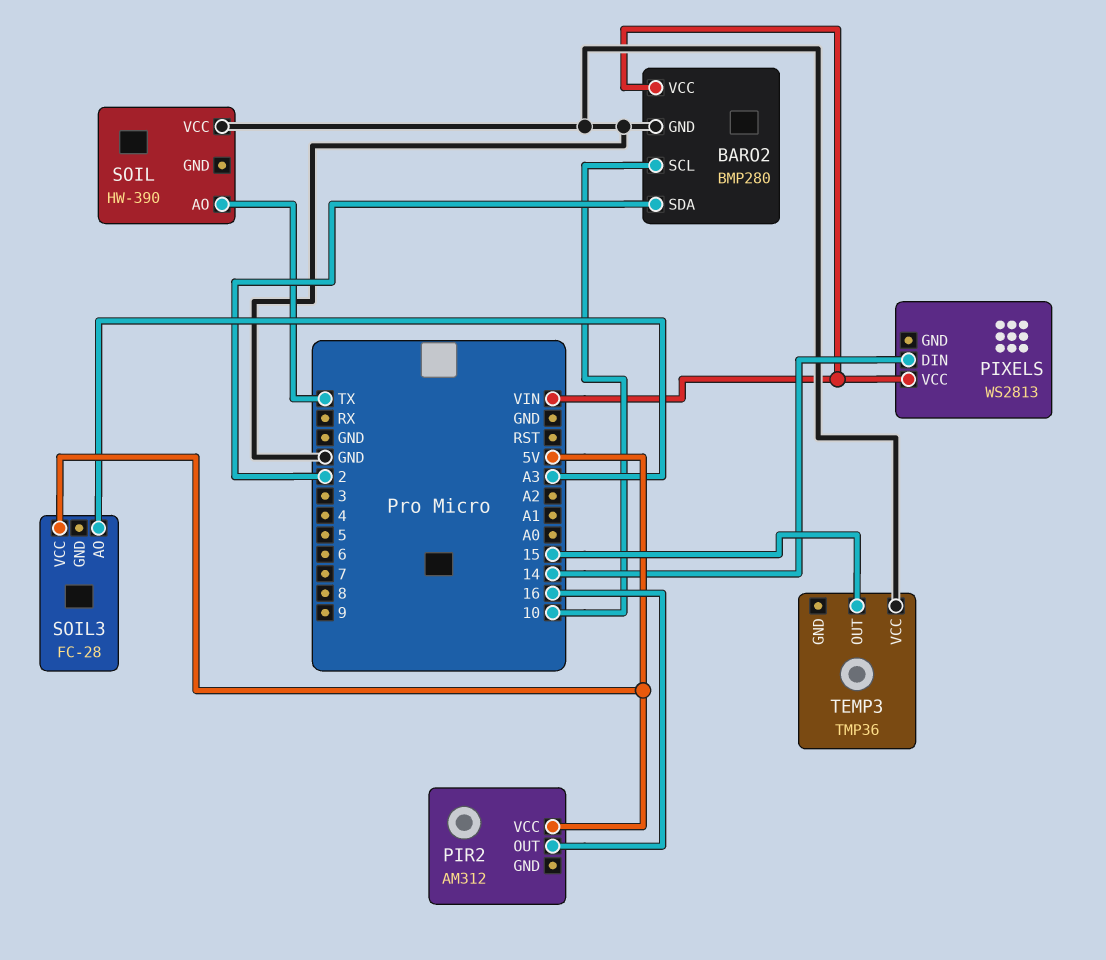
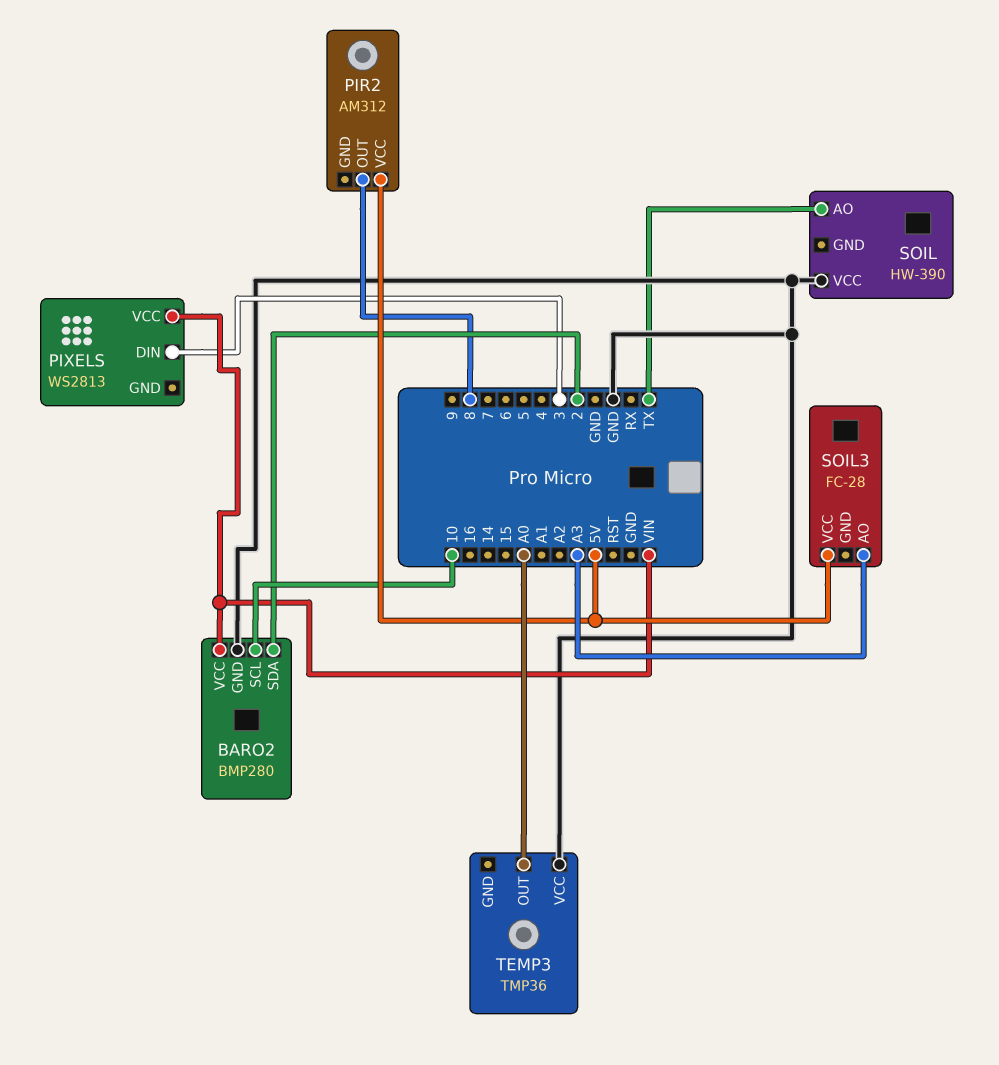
PIR2 pin OUT: 16 -> 8
PIXELS pin DIN: 14 -> 3
TEMP3 pin OUT: 15 -> A0

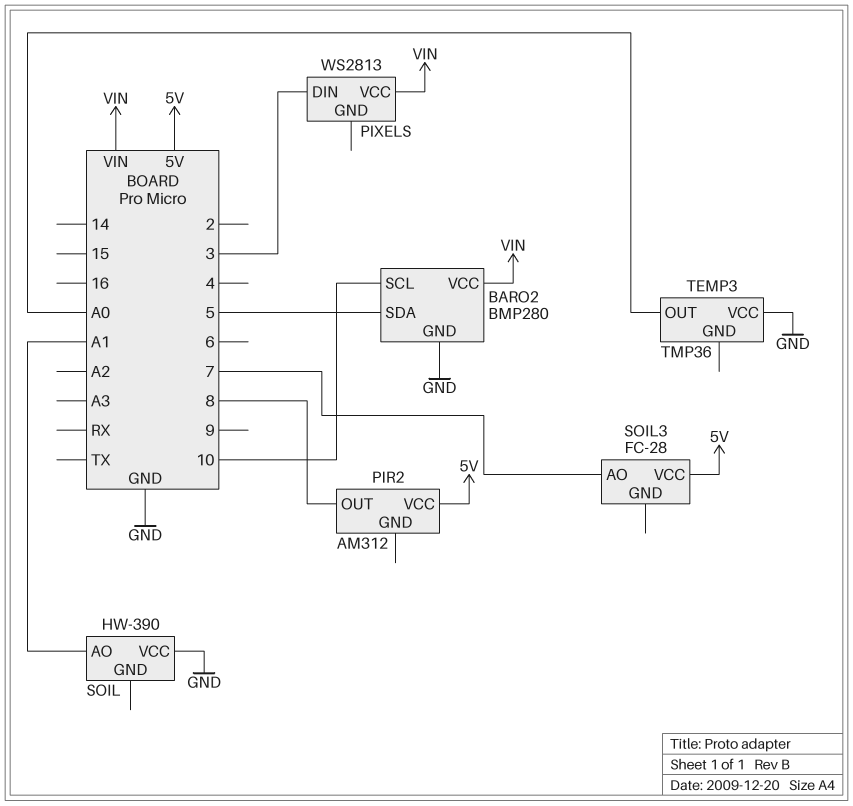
BARO2 pin SDA: 2 -> 5
SOIL pin AO: TX -> A1
SOIL3 pin AO: A3 -> 7

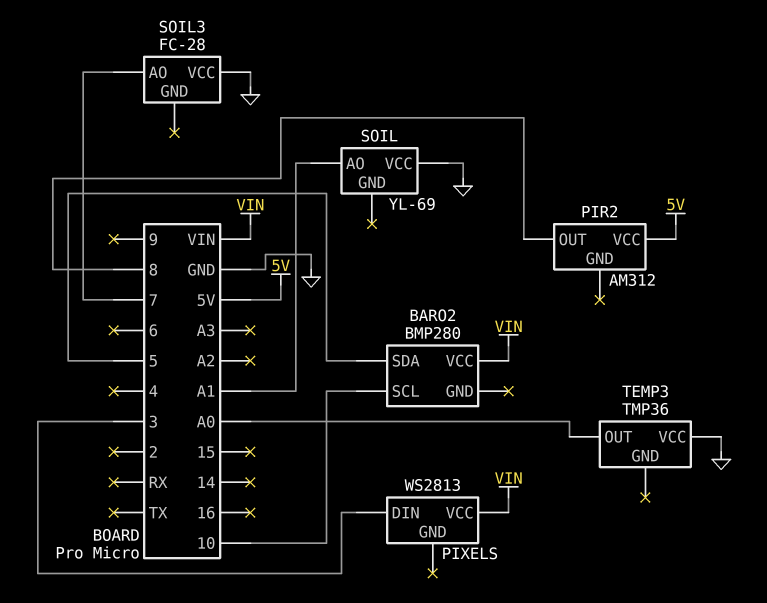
BARO2 pin GND: GND -> none
SOIL: HW-390 -> YL-69
SOIL3 pin VCC: 5V -> GND

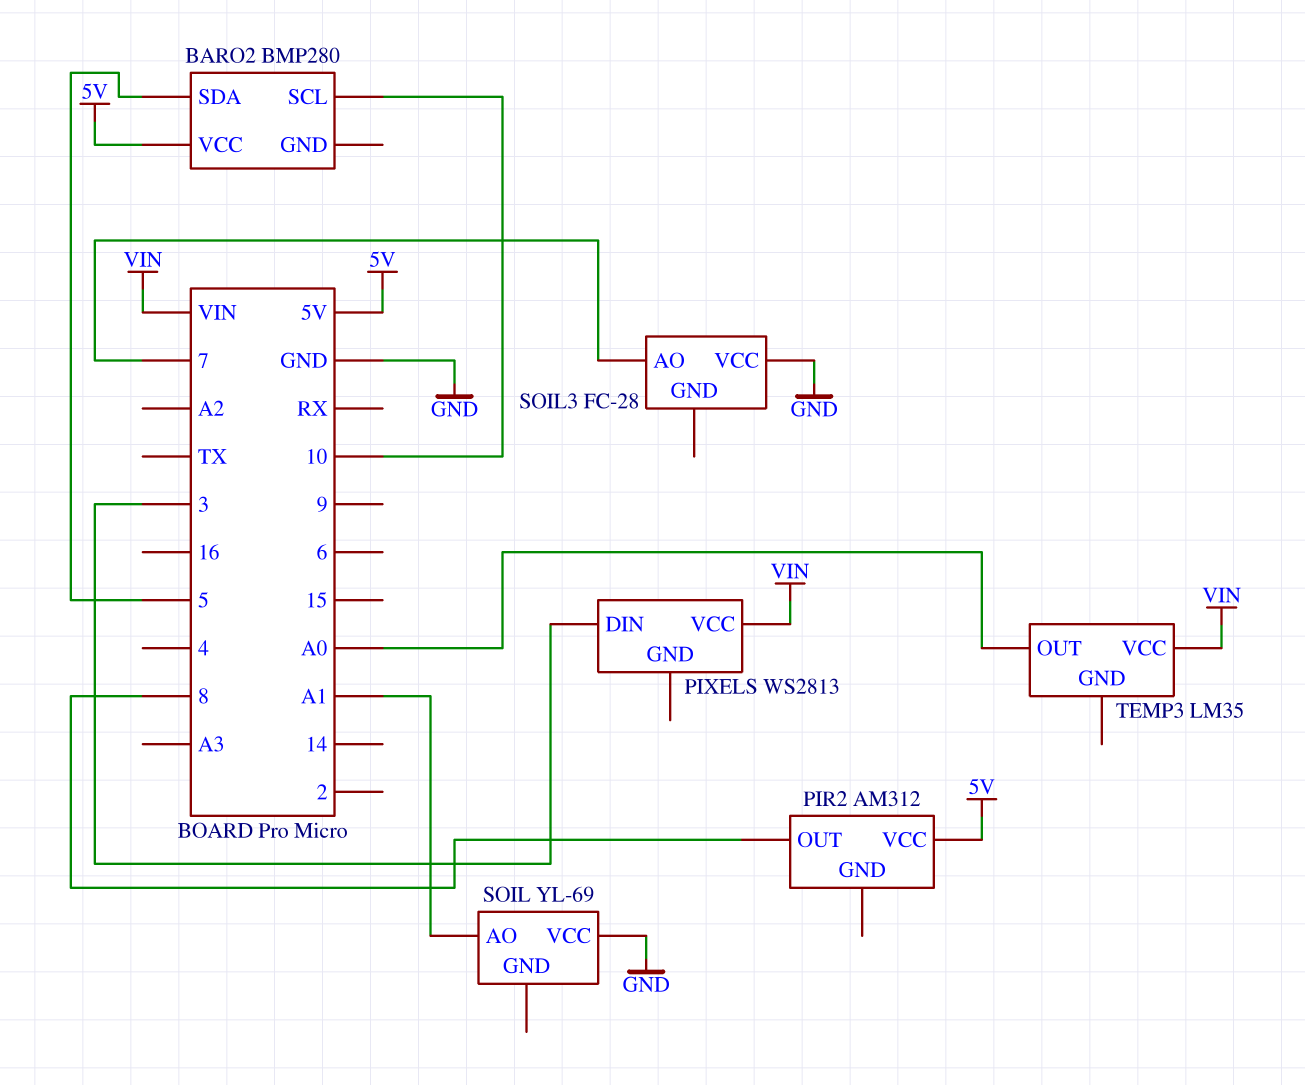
BARO2 pin VCC: VIN -> 5V
TEMP3: TMP36 -> LM35
TEMP3 pin VCC: GND -> VIN

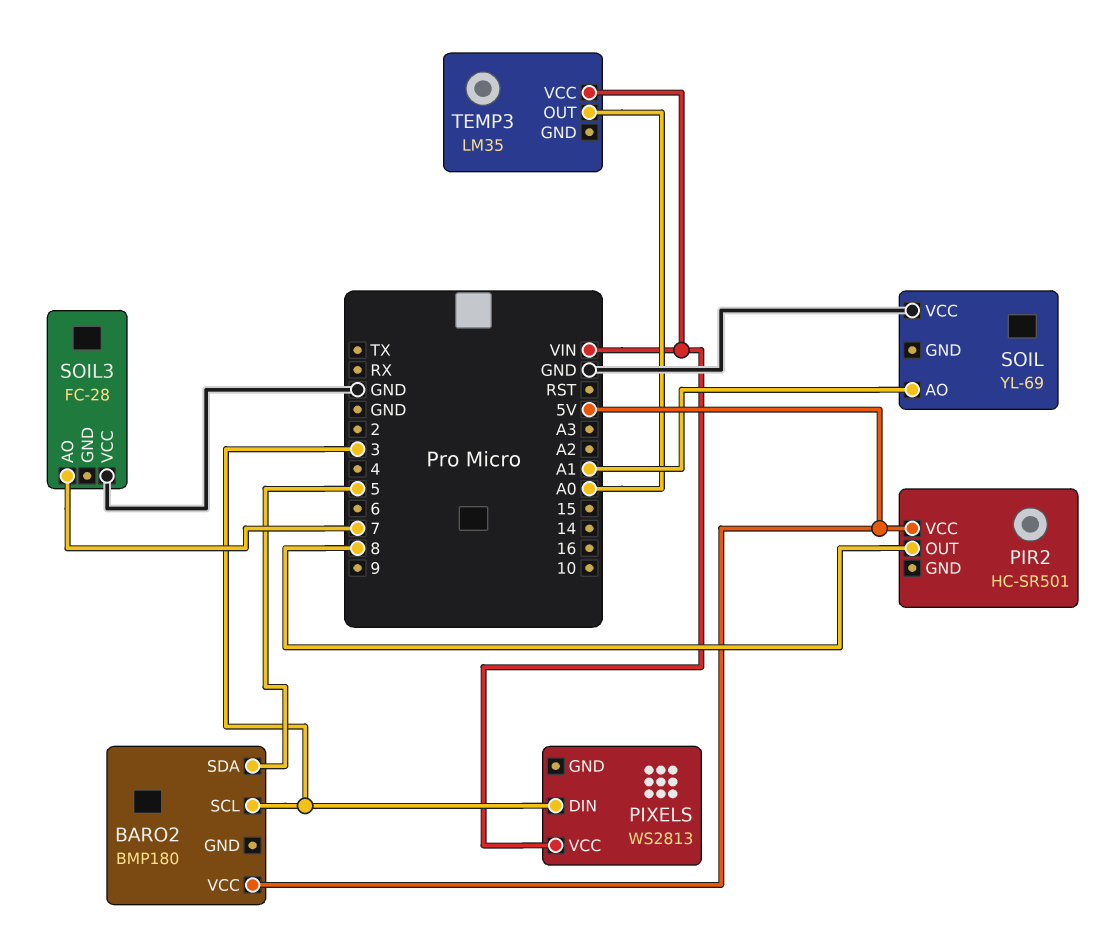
BARO2: BMP280 -> BMP180
BARO2 pin SCL: 10 -> 3
PIR2: AM312 -> HC-SR501

